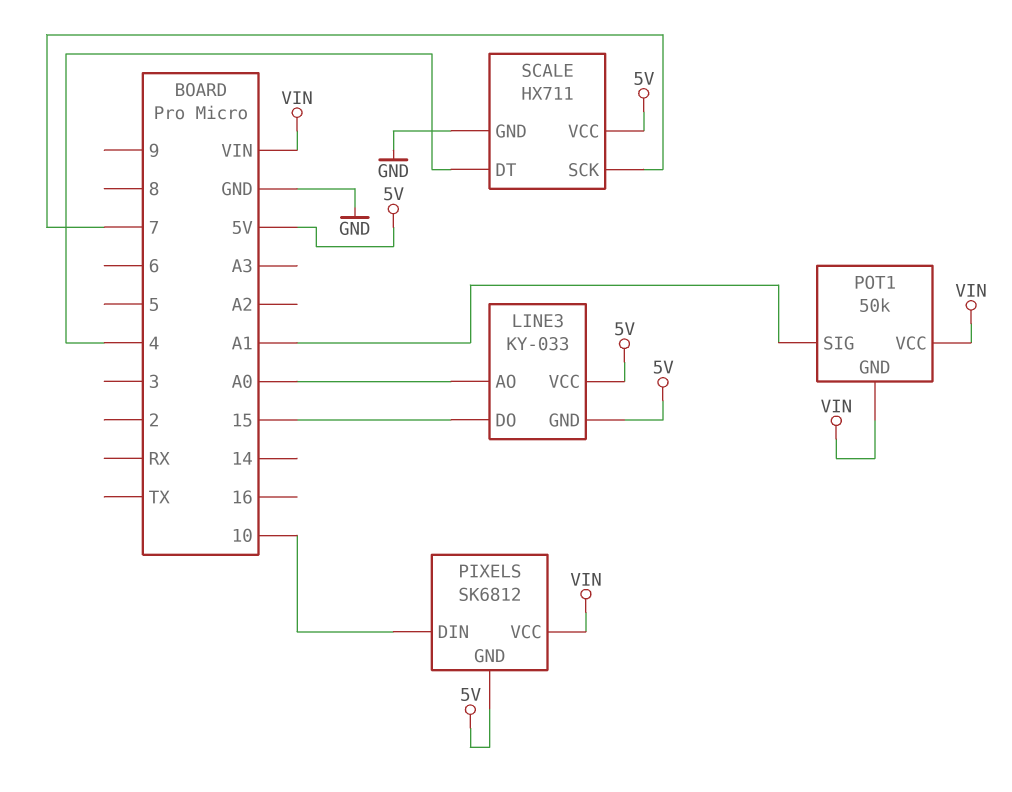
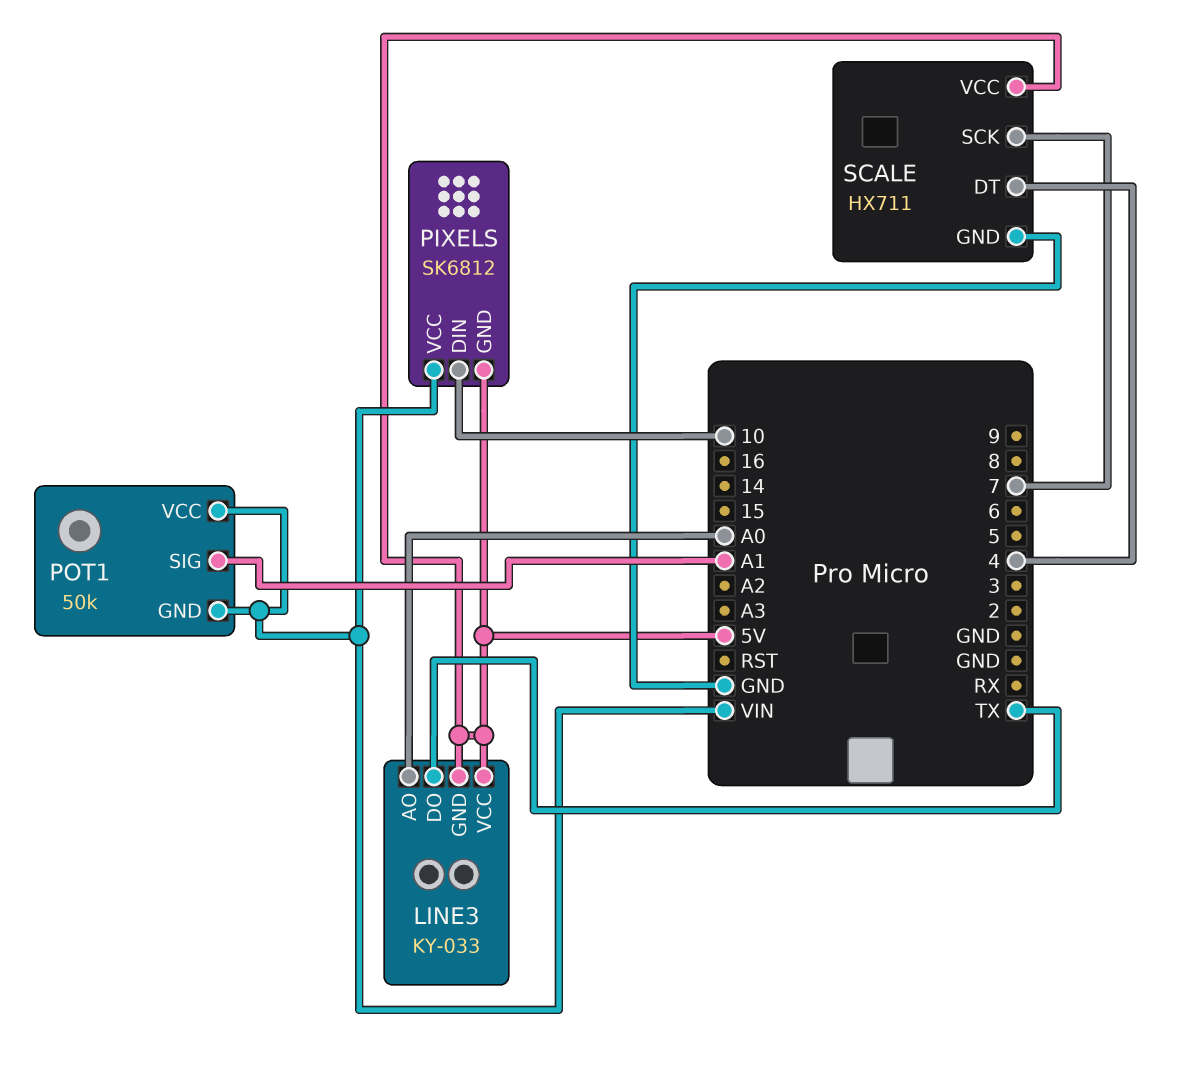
LINE3 pin DO: 15 -> TX

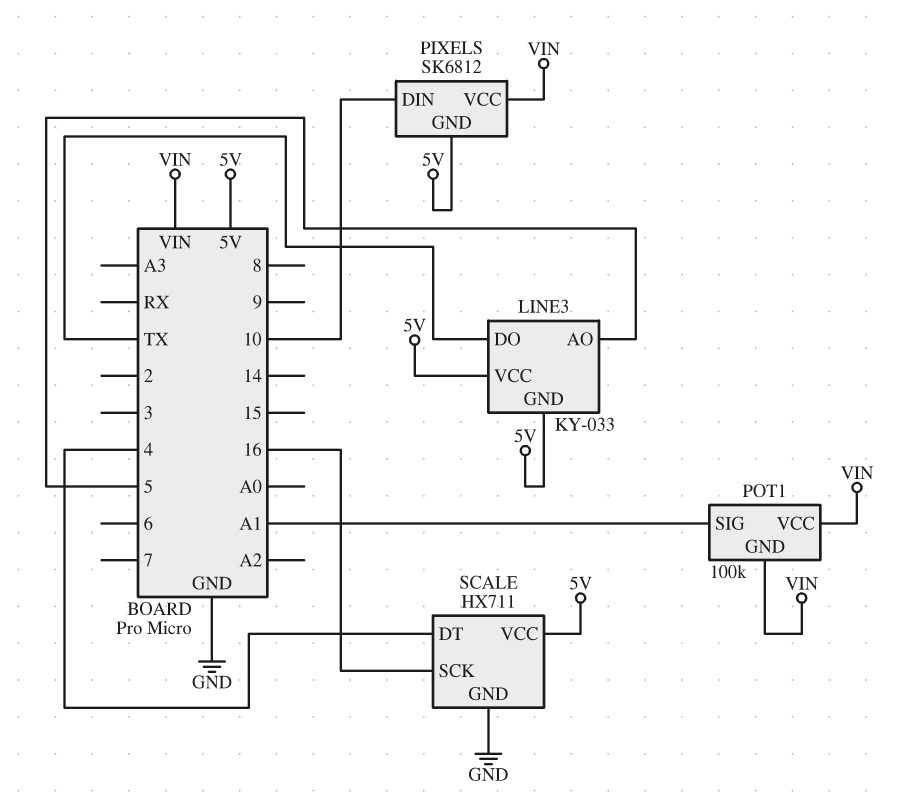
LINE3 pin AO: A0 -> 5
POT1: 50k -> 100k
SCALE pin SCK: 7 -> 16

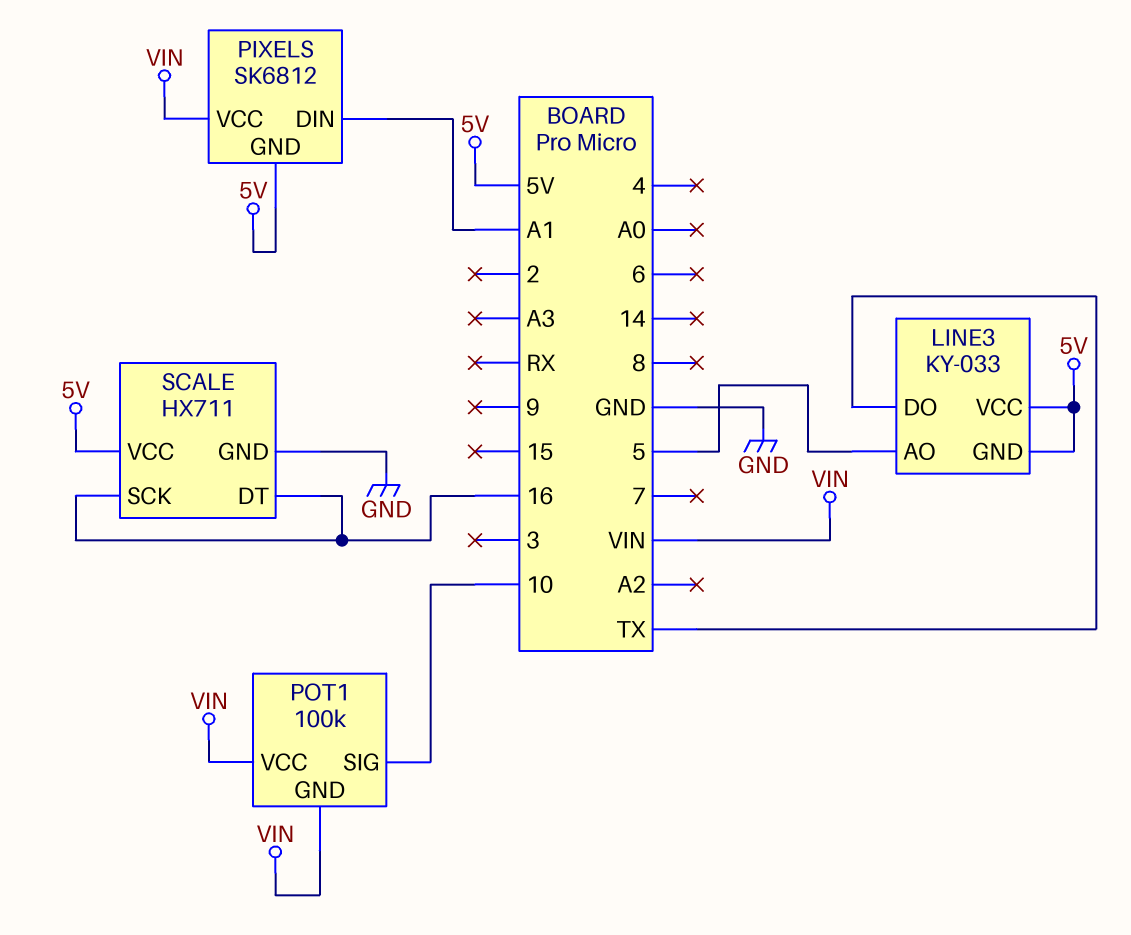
PIXELS pin DIN: 10 -> A1
POT1 pin SIG: A1 -> 10
SCALE pin DT: 4 -> 16

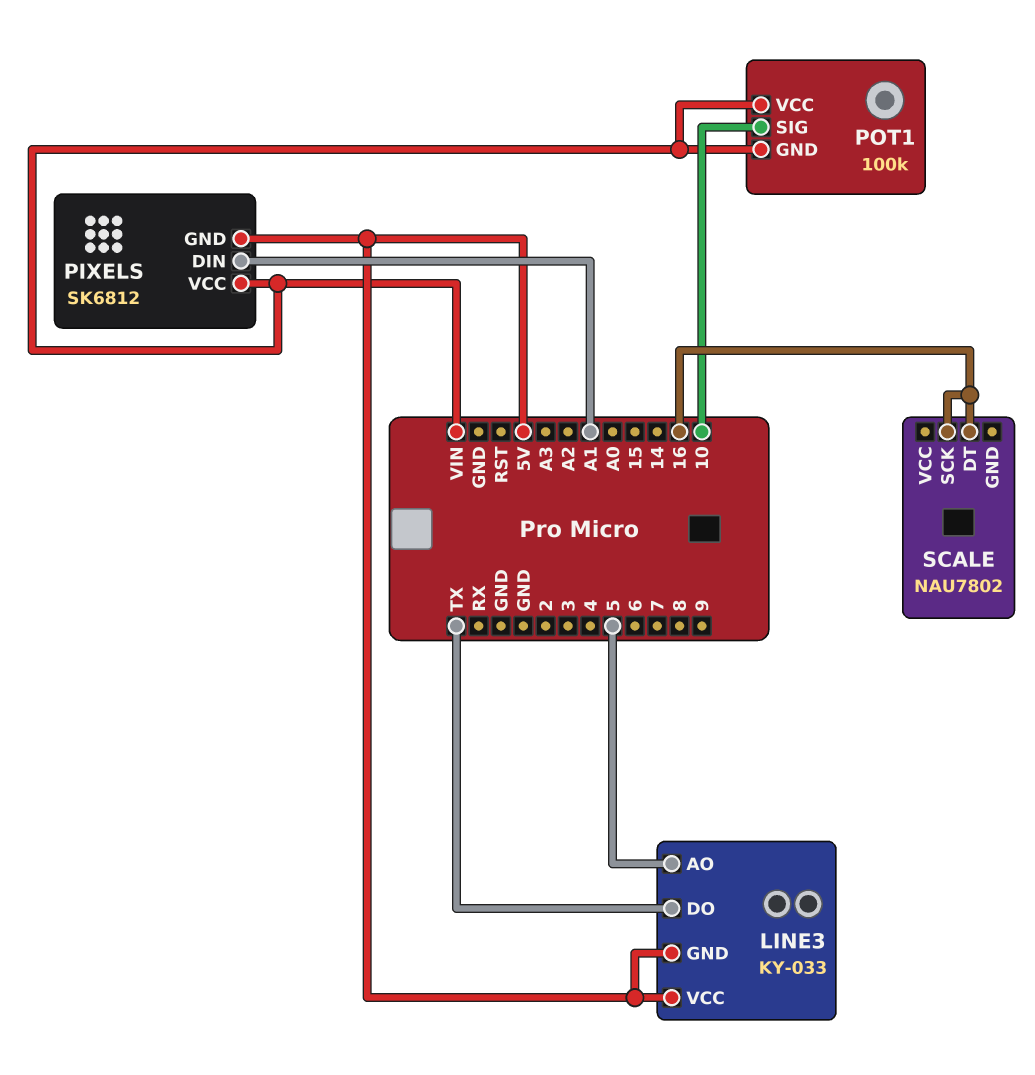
SCALE: HX711 -> NAU7802
SCALE pin GND: GND -> none
SCALE pin VCC: 5V -> none

